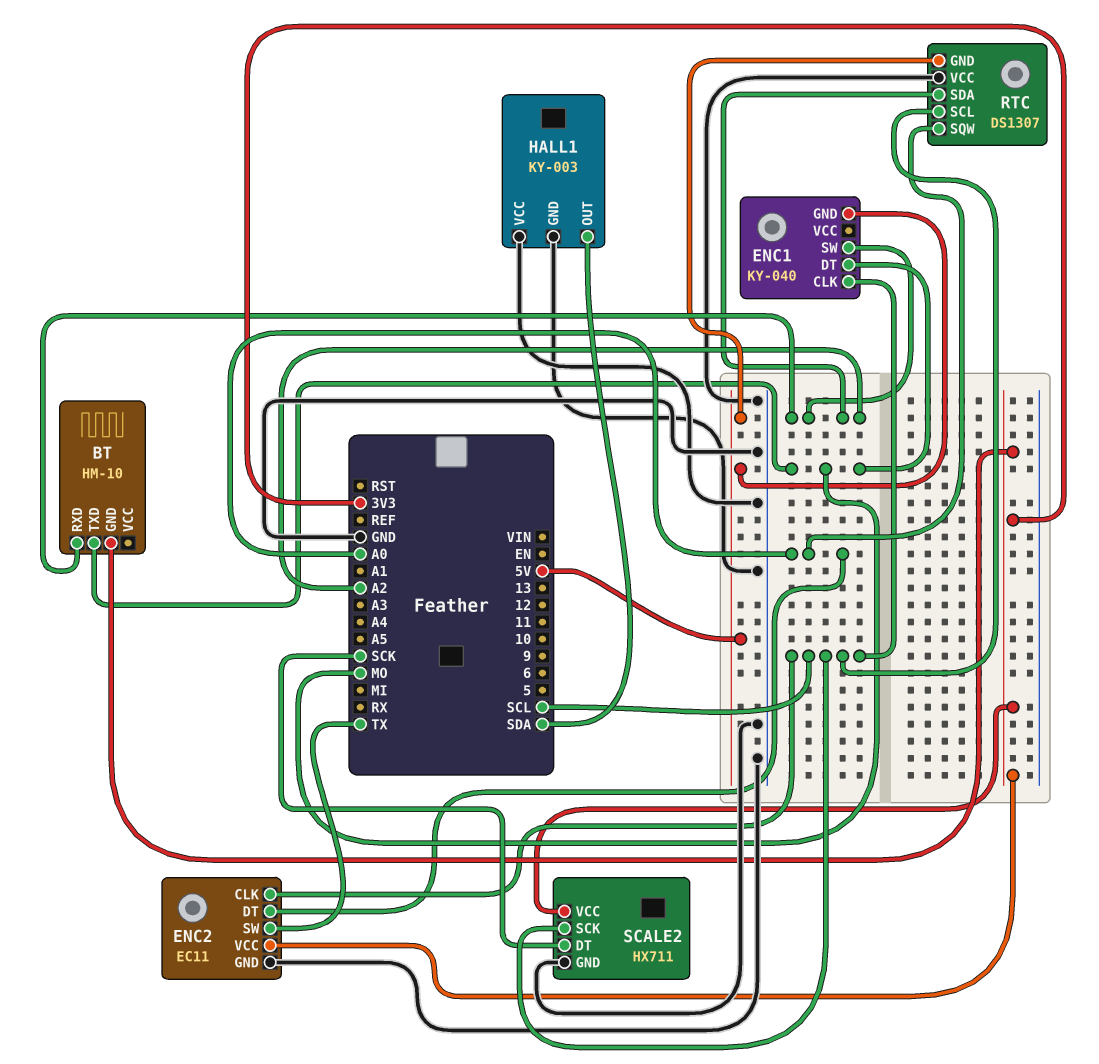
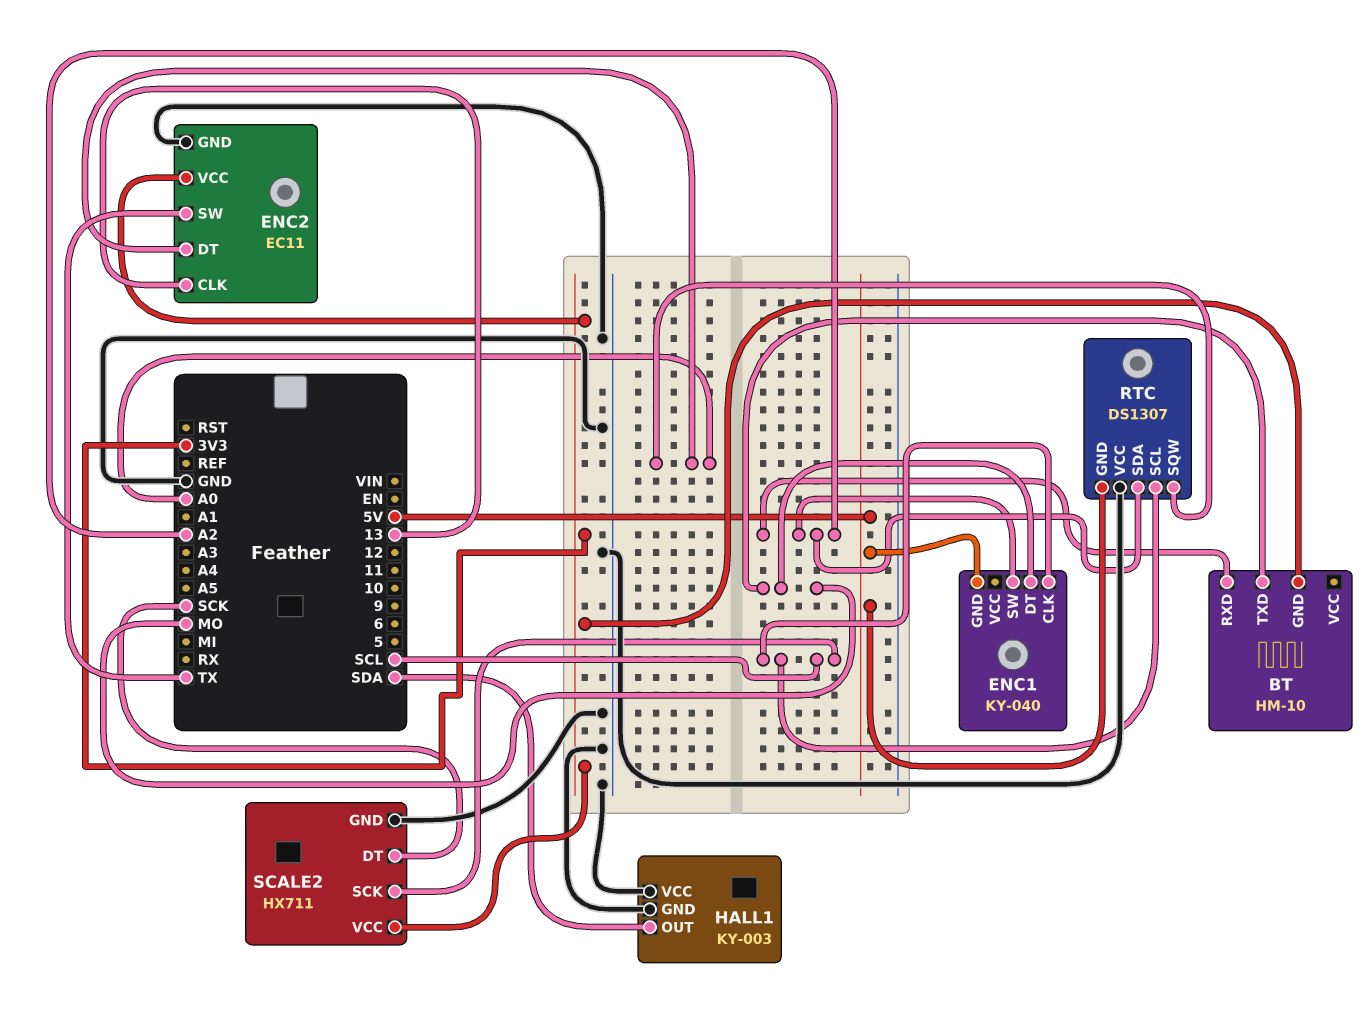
ENC2 pin CLK: SCL -> 13

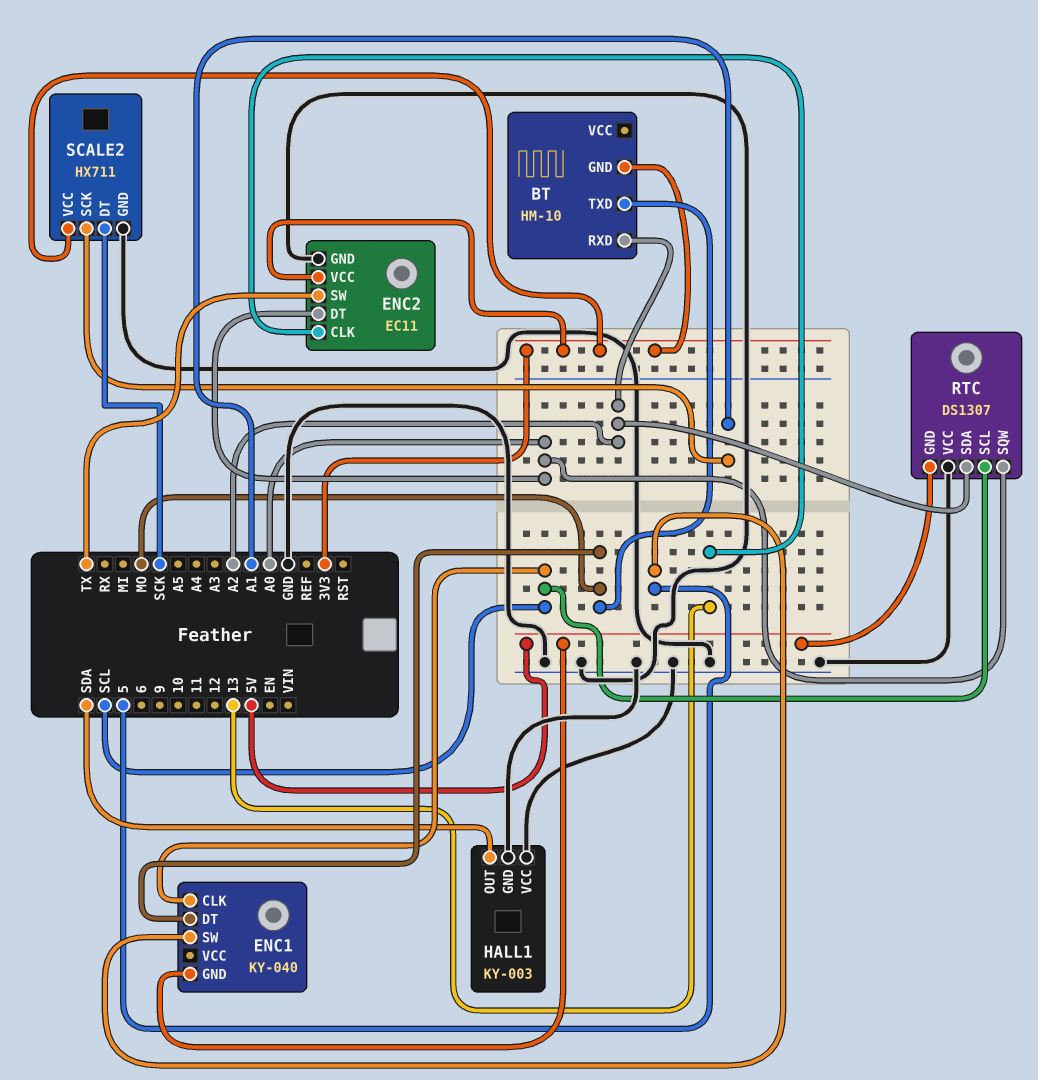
ENC1 pin SW: A2 -> 5
SCALE2 pin SCK: SCL -> A1

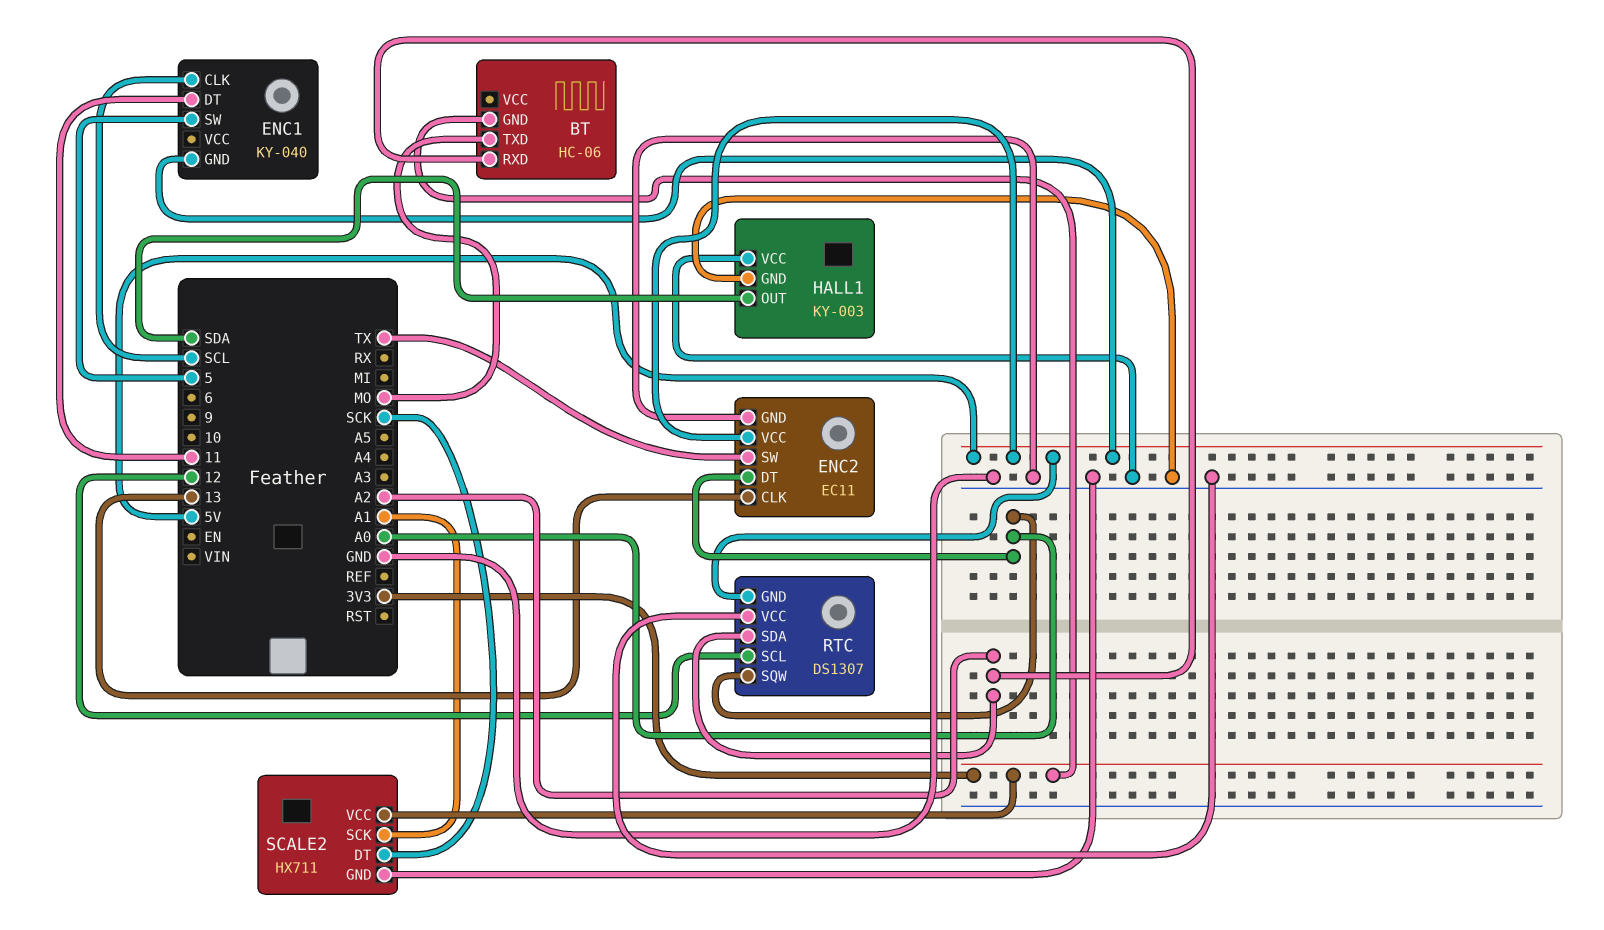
BT: HM-10 -> HC-06
ENC1 pin DT: MO -> 11
ENC2 pin VCC: 3V3 -> 5V
RTC pin SCL: SCL -> 12

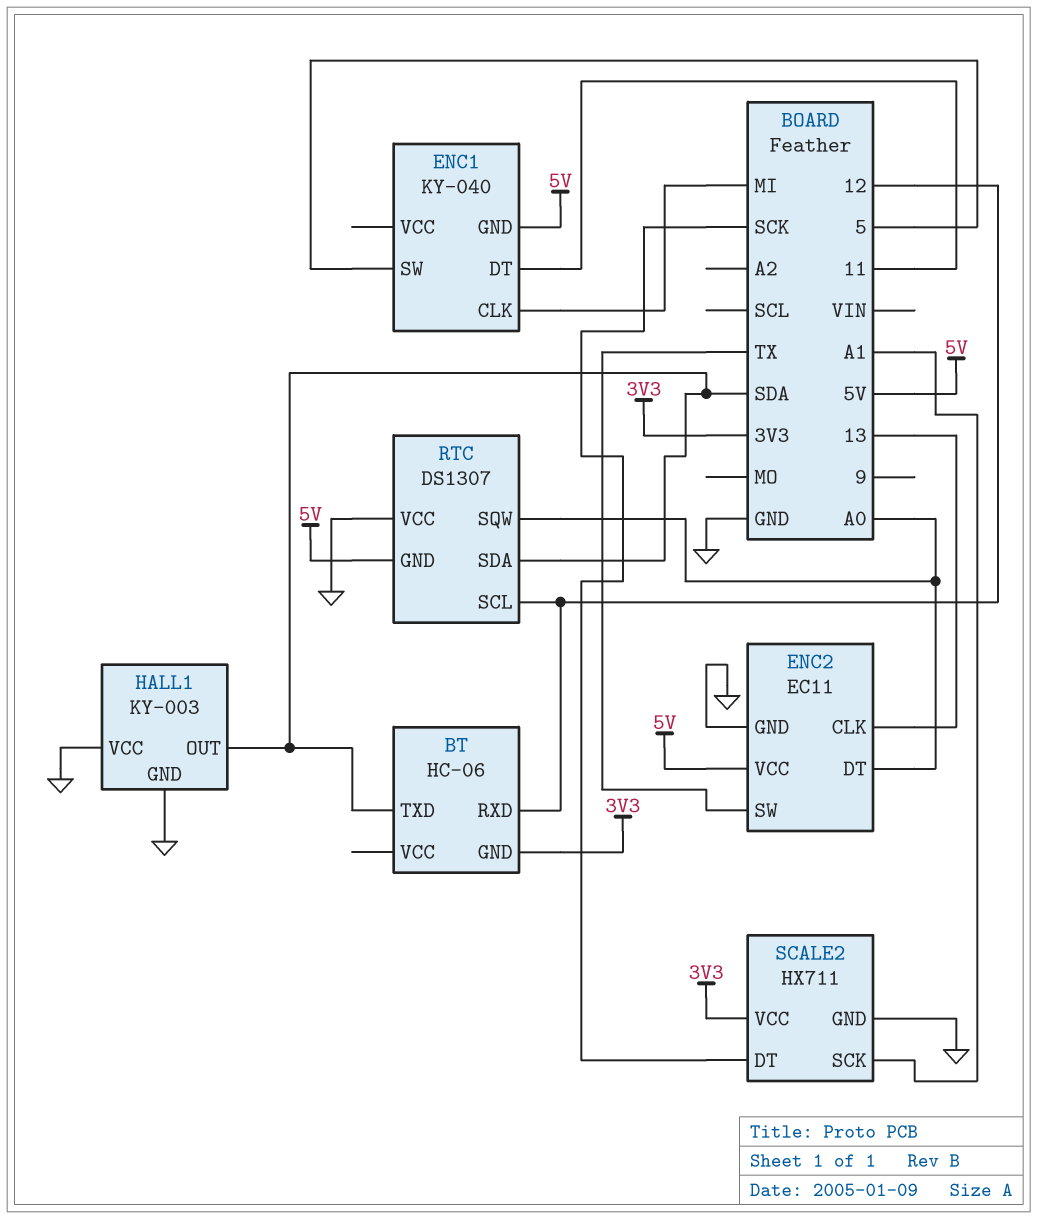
BT pin RXD: A2 -> 12
BT pin TXD: MO -> SDA
ENC1 pin CLK: SCL -> MI
RTC pin SDA: A2 -> SDA

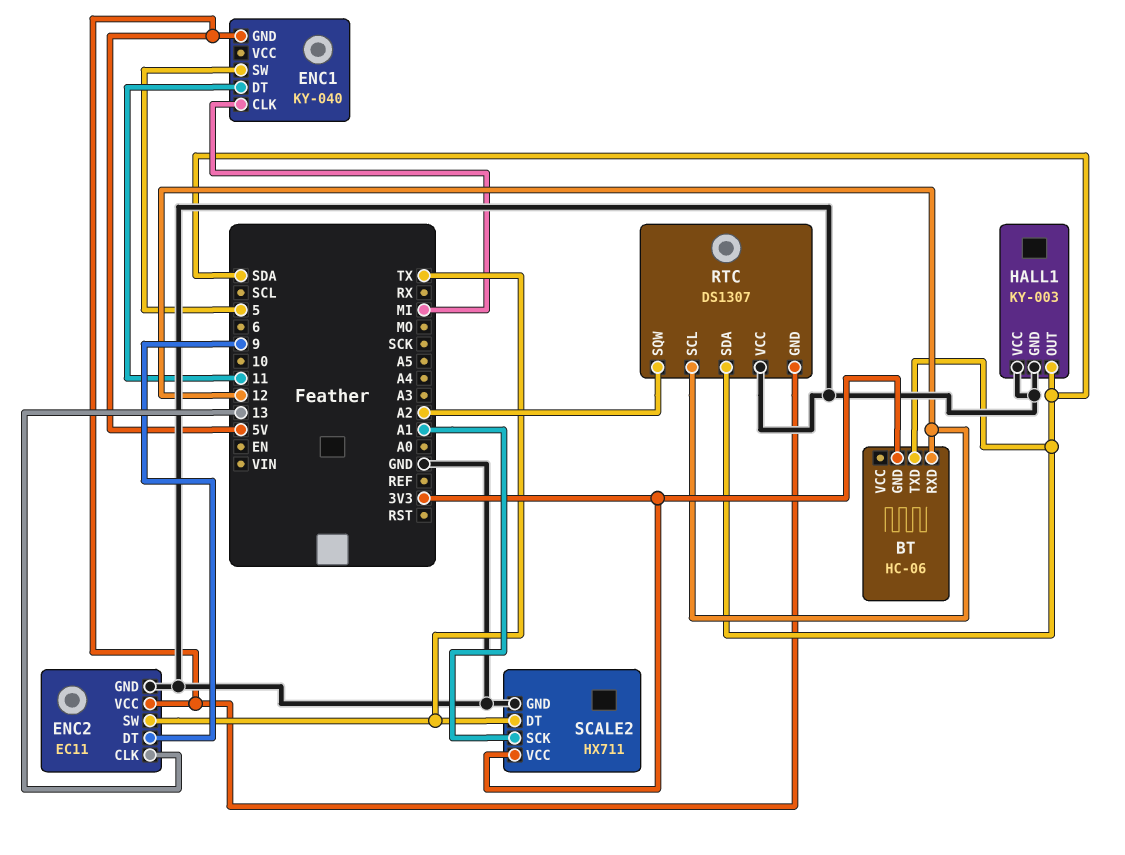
ENC2 pin DT: A0 -> 9
RTC pin SQW: A0 -> A2
SCALE2 pin DT: SCK -> TX

